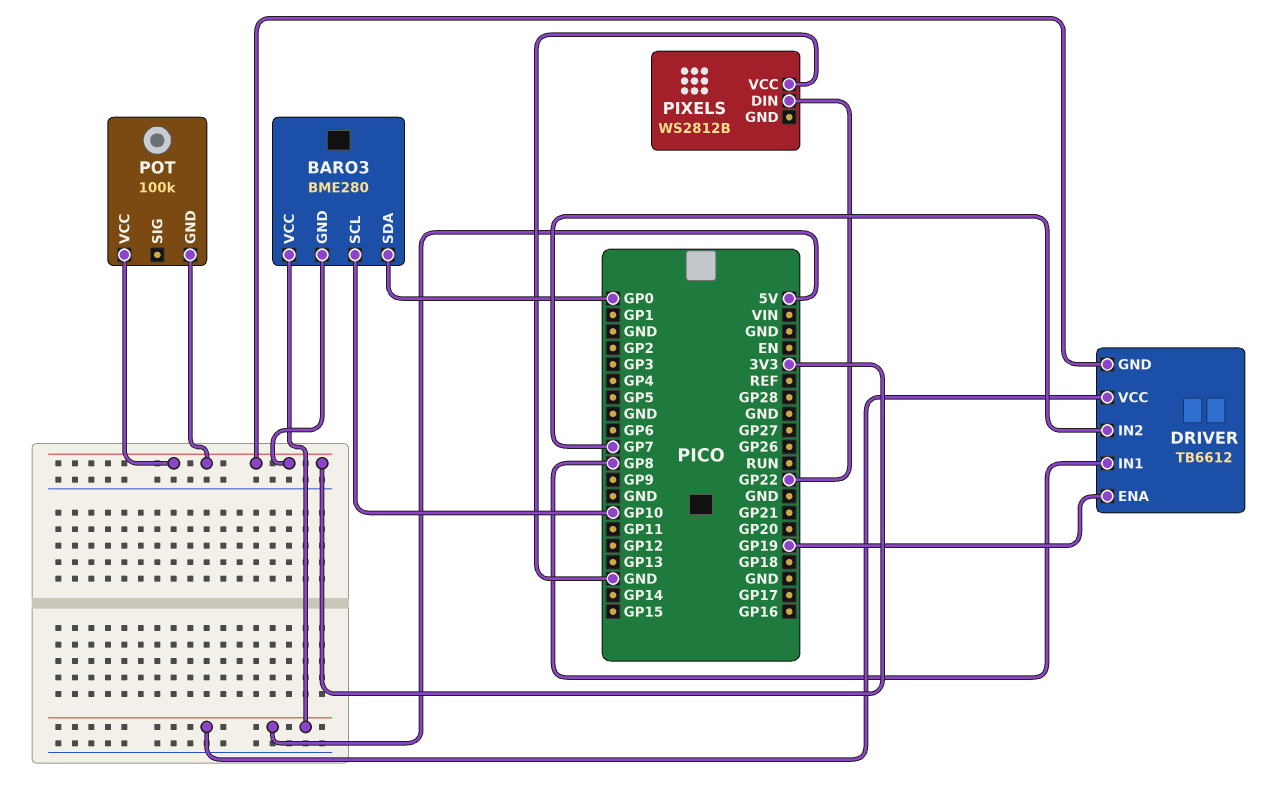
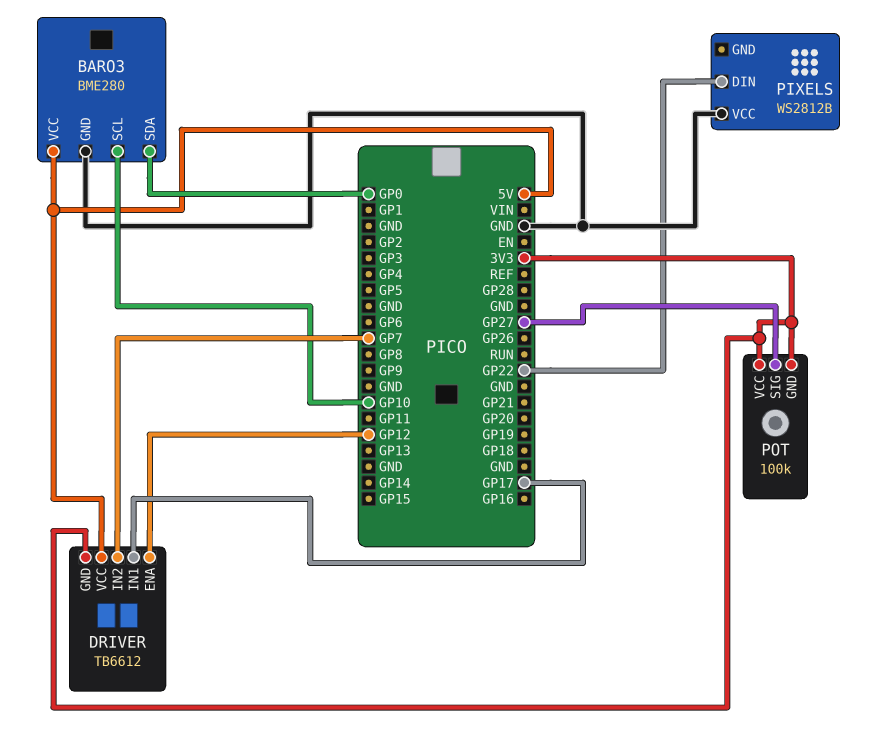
BARO3 pin GND: 3V3 -> GND
DRIVER pin ENA: GP19 -> GP12
DRIVER pin IN1: GP8 -> GP17
POT pin SIG: none -> GP27

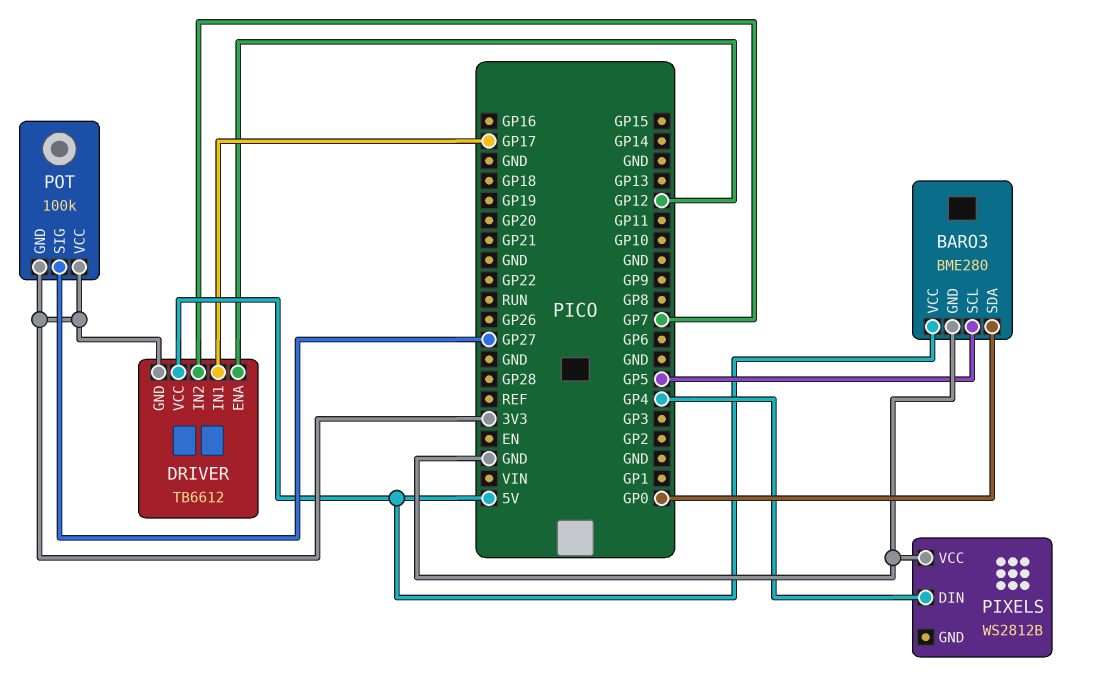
BARO3 pin SCL: GP10 -> GP5
PIXELS pin DIN: GP22 -> GP4

